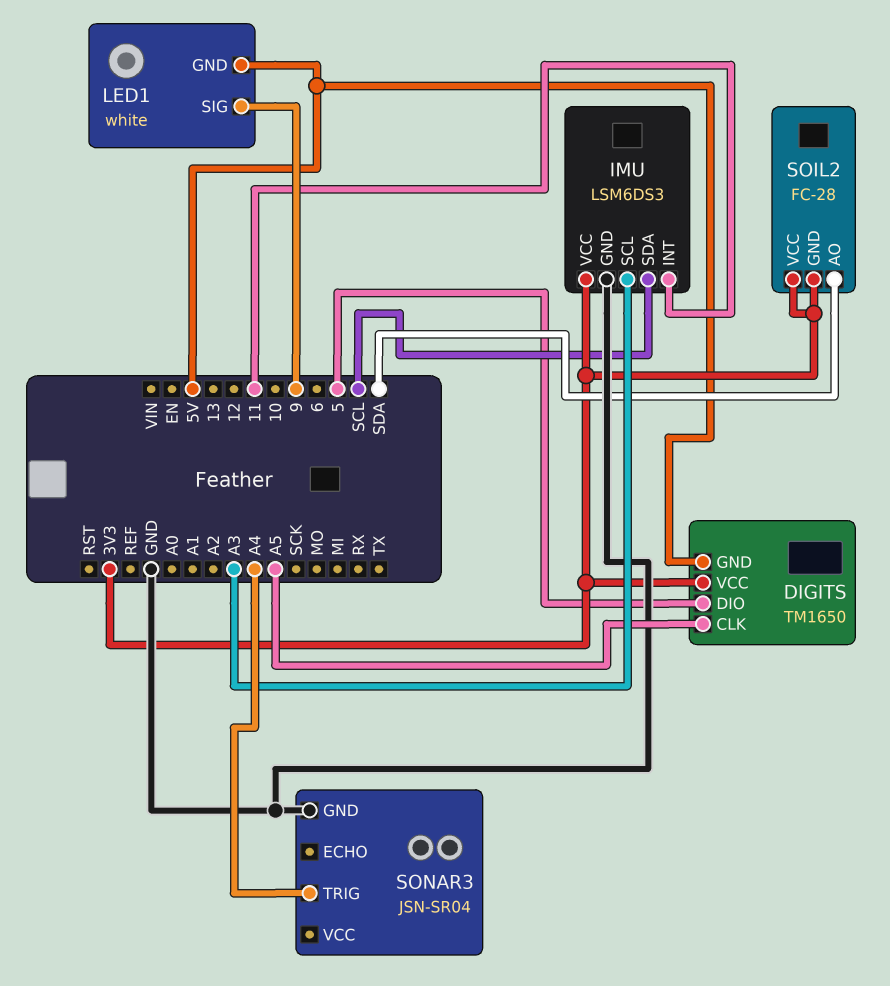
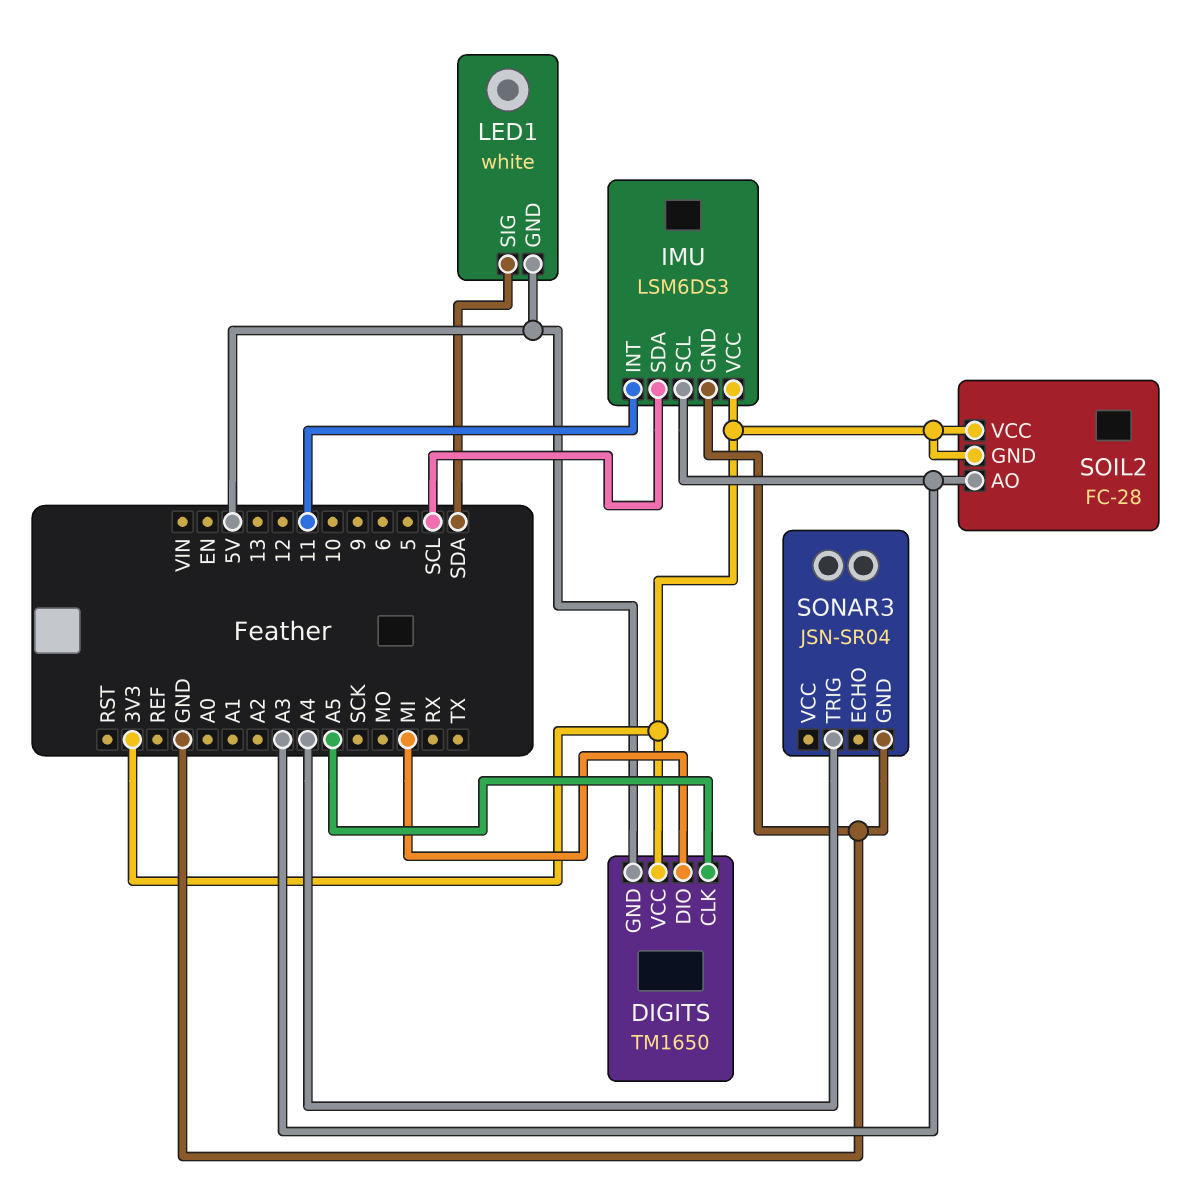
DIGITS pin DIO: 5 -> MI
LED1 pin SIG: 9 -> SDA
SOIL2 pin AO: SDA -> A3

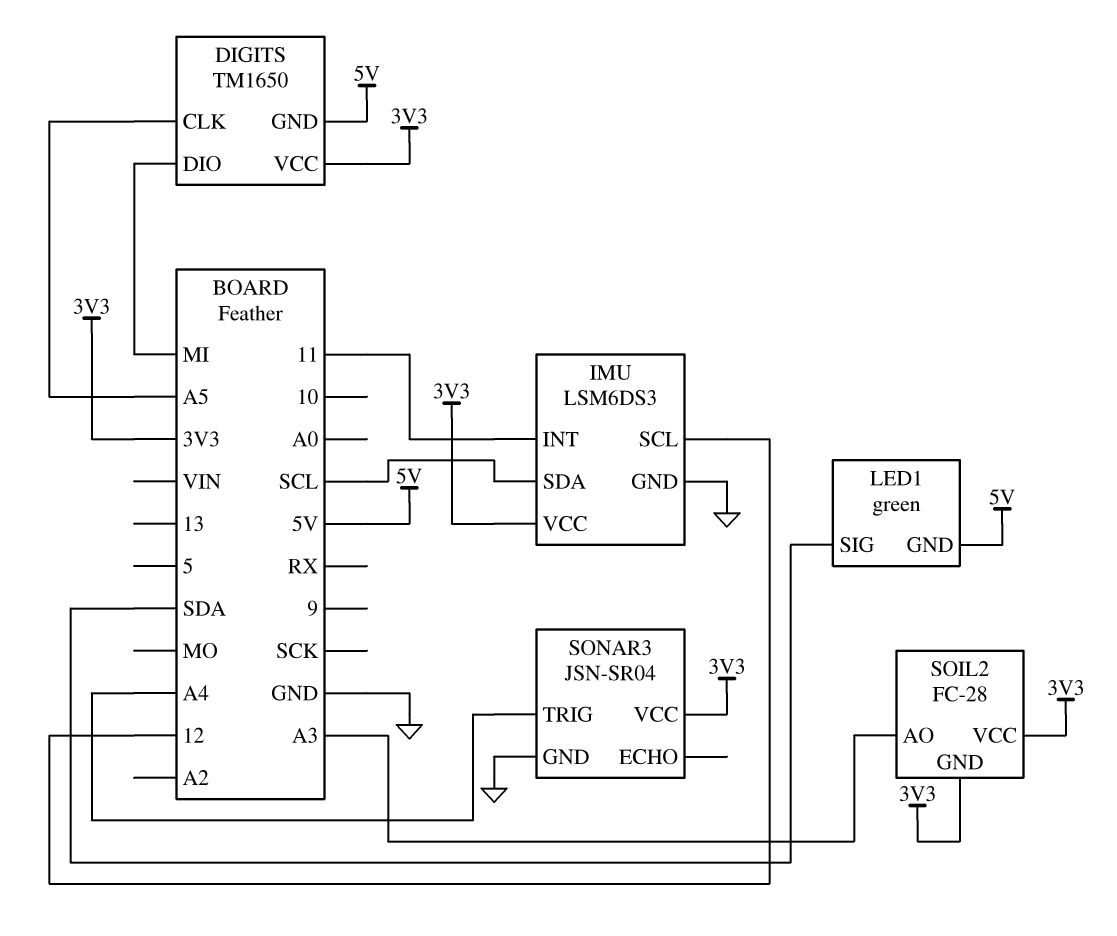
IMU pin SCL: A3 -> 12
LED1: white -> green
SONAR3 pin VCC: none -> 3V3

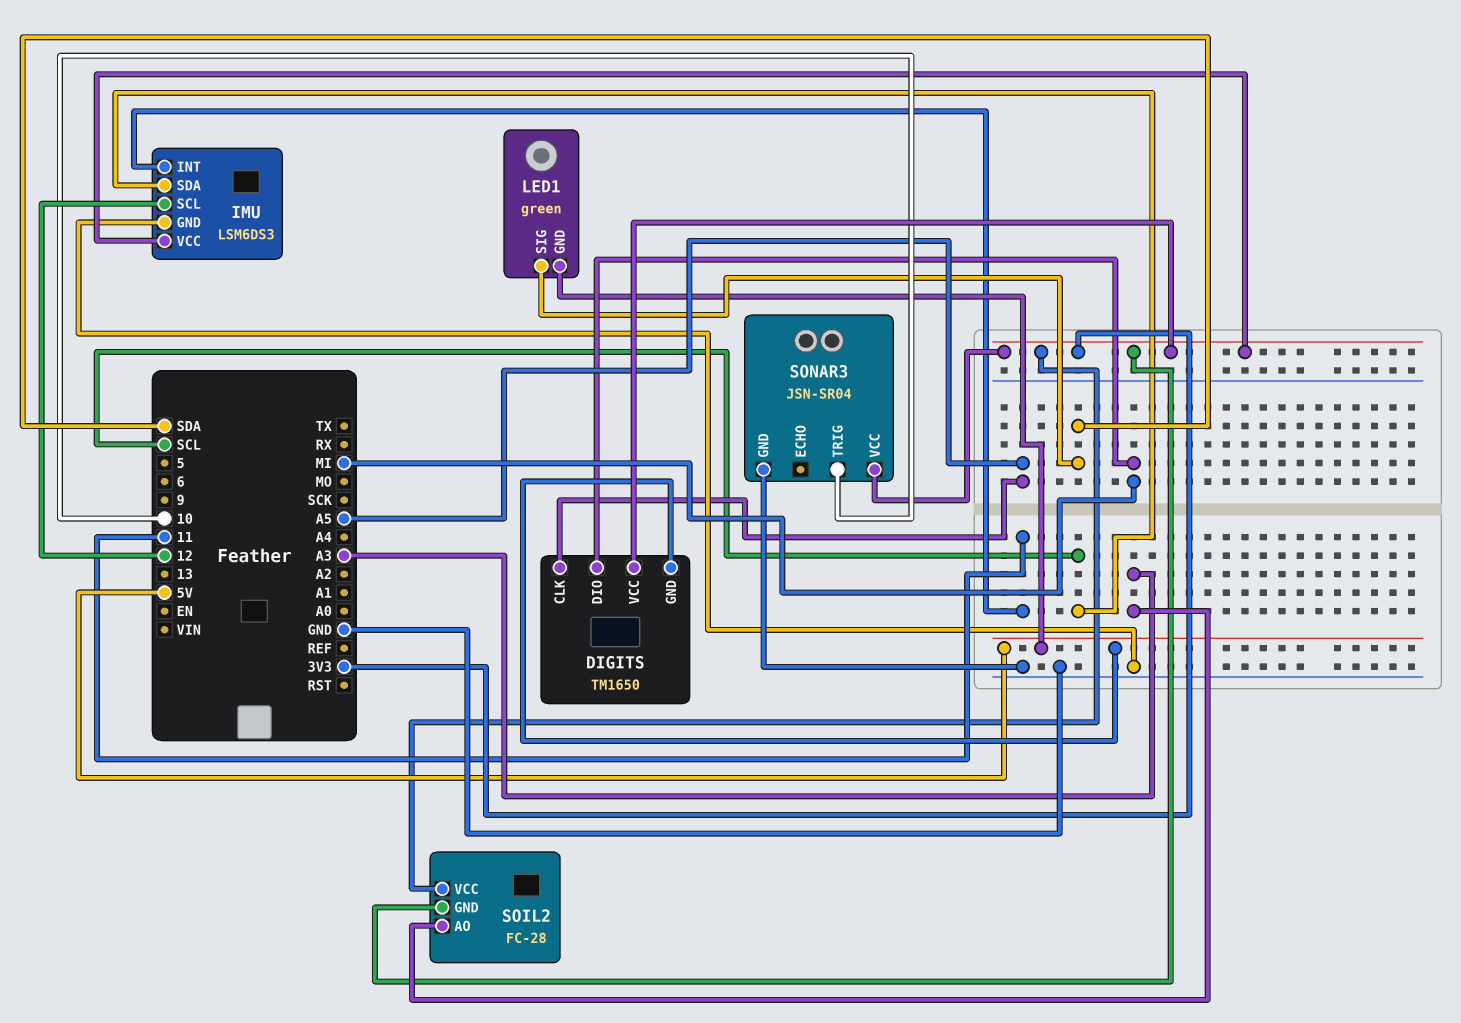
SONAR3 pin TRIG: A4 -> 10

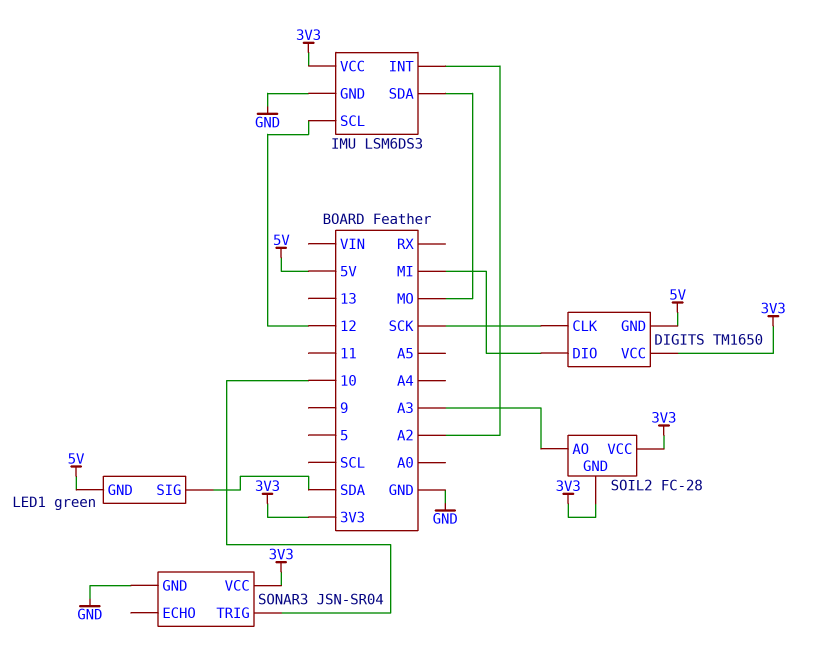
DIGITS pin CLK: A5 -> SCK
IMU pin INT: 11 -> A2
IMU pin SDA: SCL -> MO

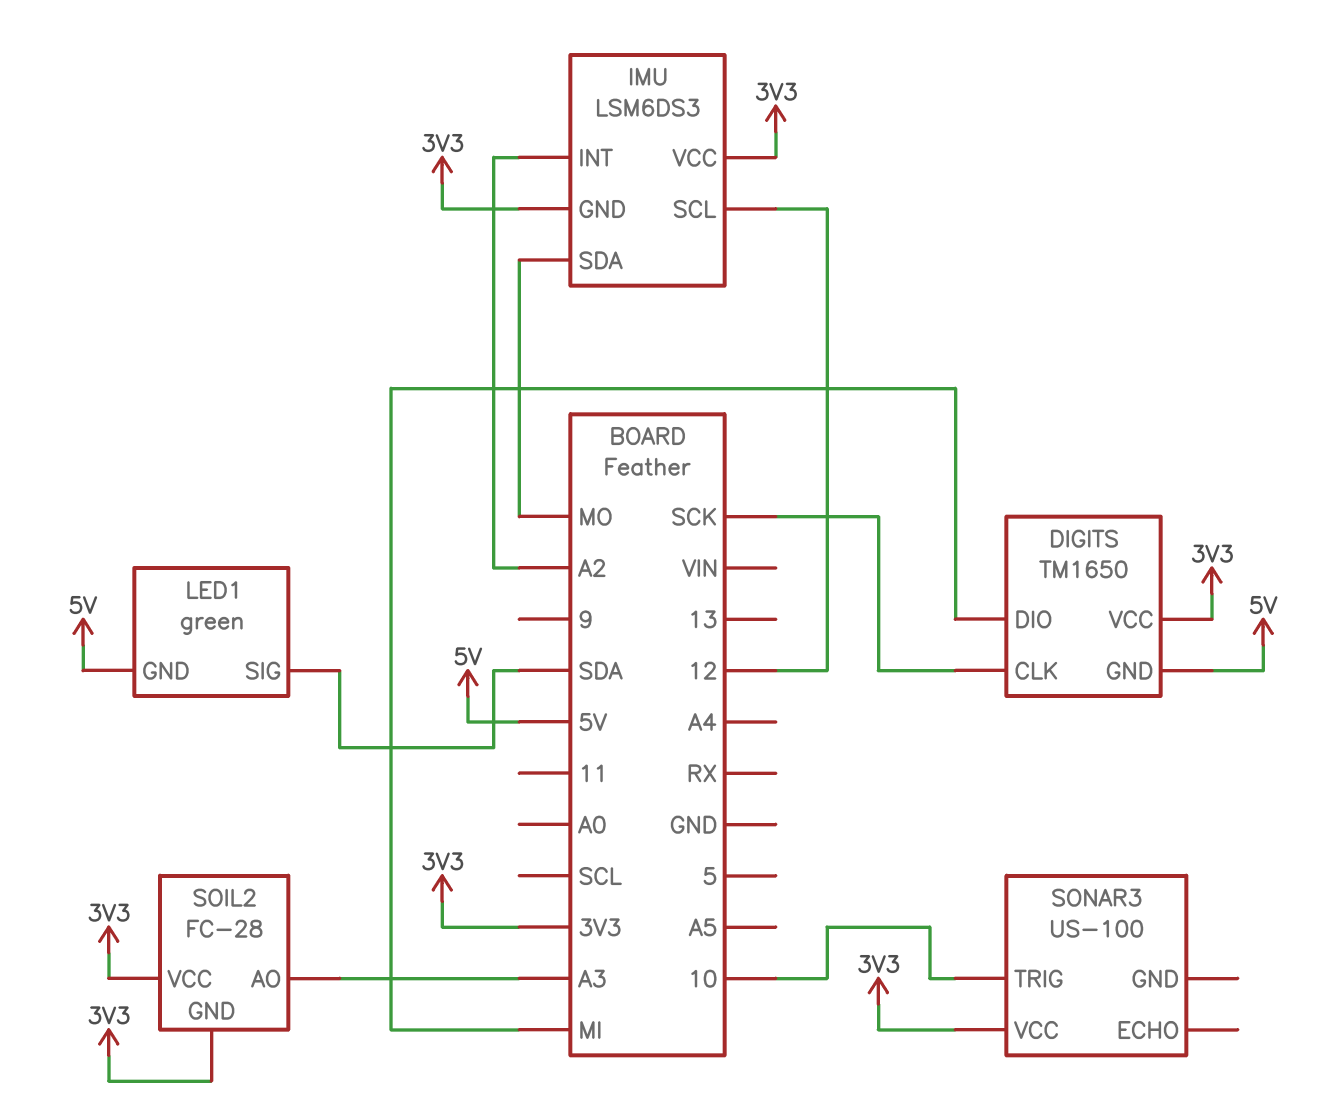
IMU pin GND: GND -> 3V3
SONAR3: JSN-SR04 -> US-100
SONAR3 pin GND: GND -> none

